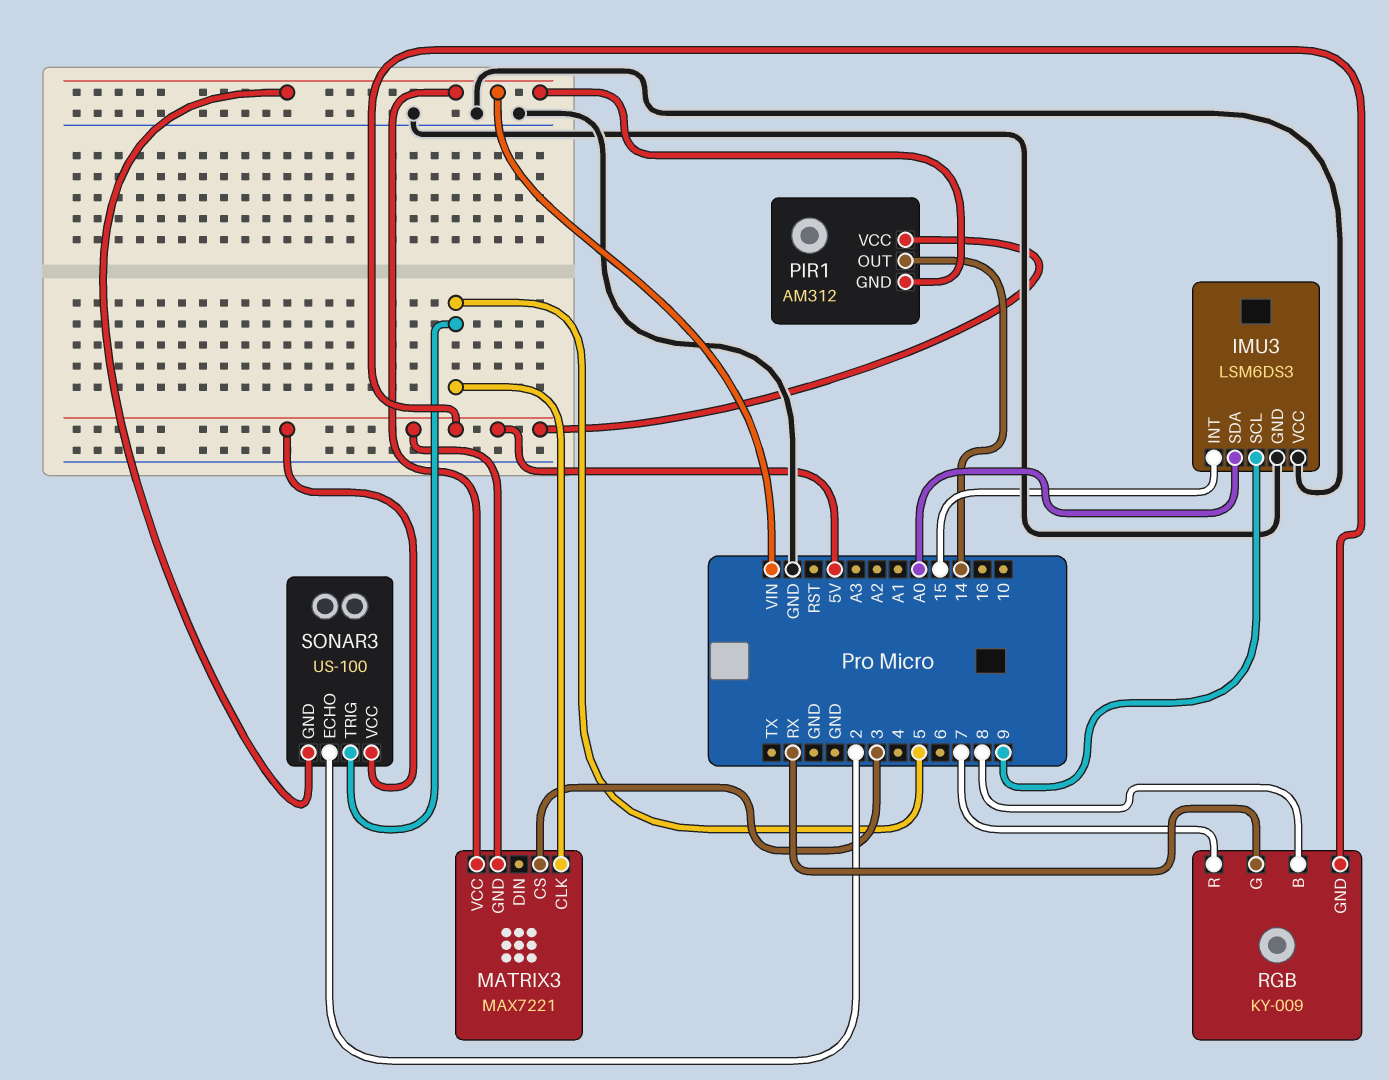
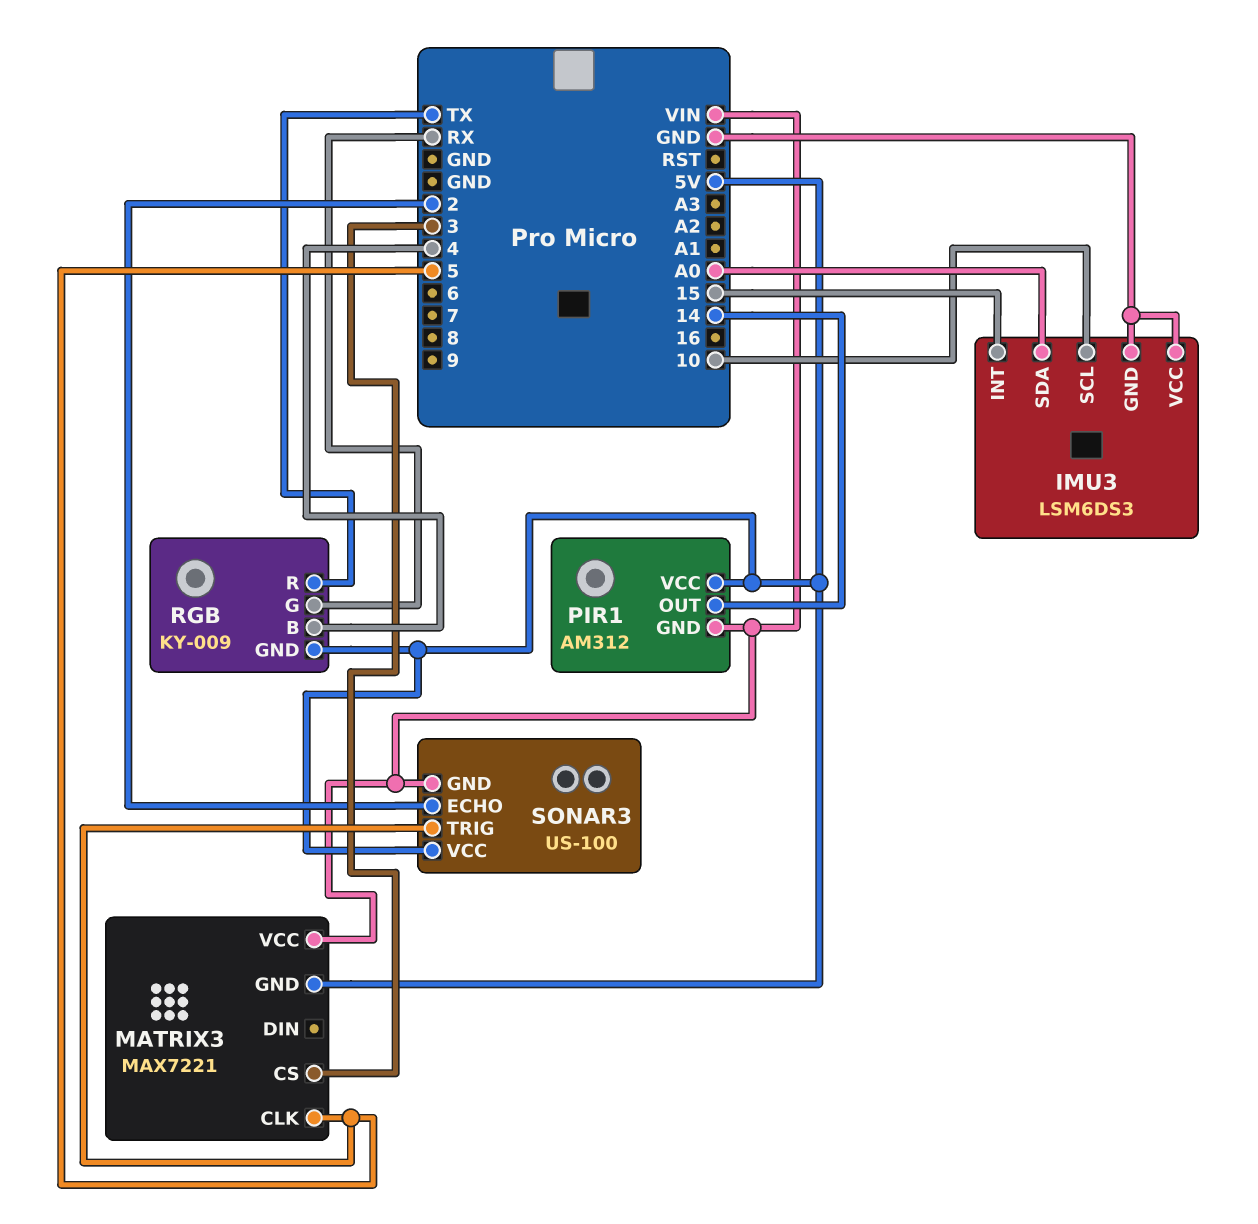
IMU3 pin SCL: 9 -> 10
RGB pin B: 8 -> 4
RGB pin R: 7 -> TX

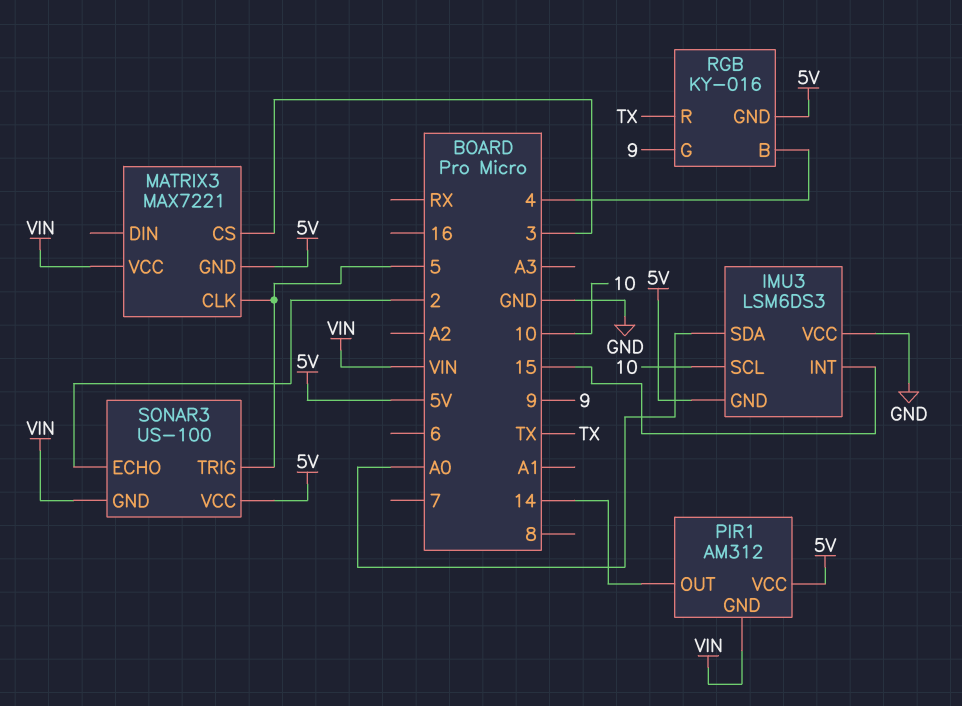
IMU3 pin GND: GND -> 5V
RGB: KY-009 -> KY-016
RGB pin G: RX -> 9

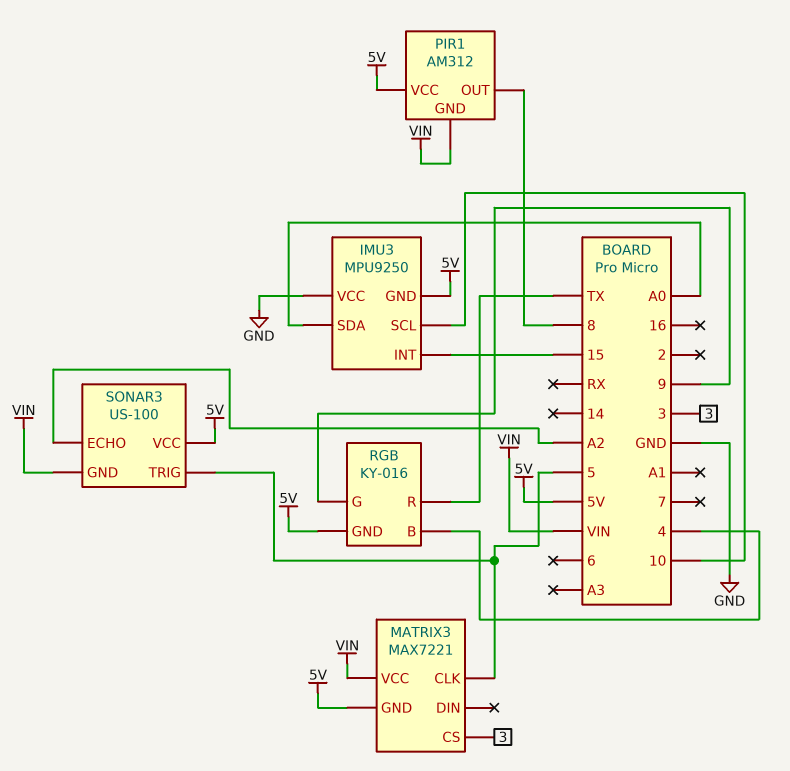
IMU3: LSM6DS3 -> MPU9250
PIR1 pin OUT: 14 -> 8
SONAR3 pin ECHO: 2 -> A2

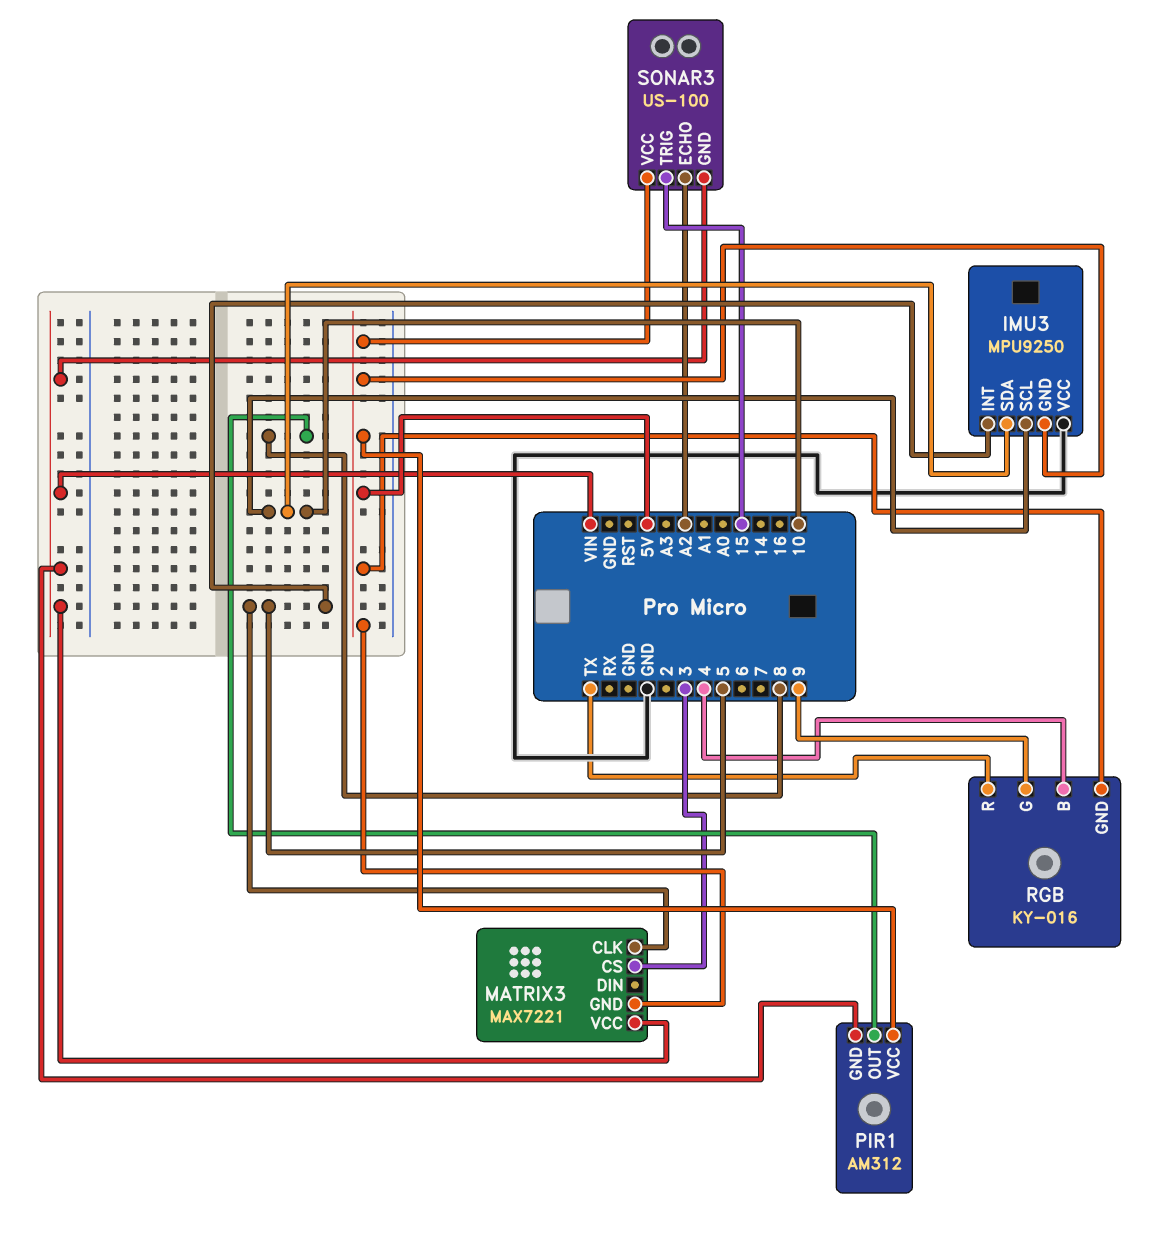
IMU3 pin INT: 15 -> 5
IMU3 pin SDA: A0 -> 10
SONAR3 pin TRIG: 5 -> 15

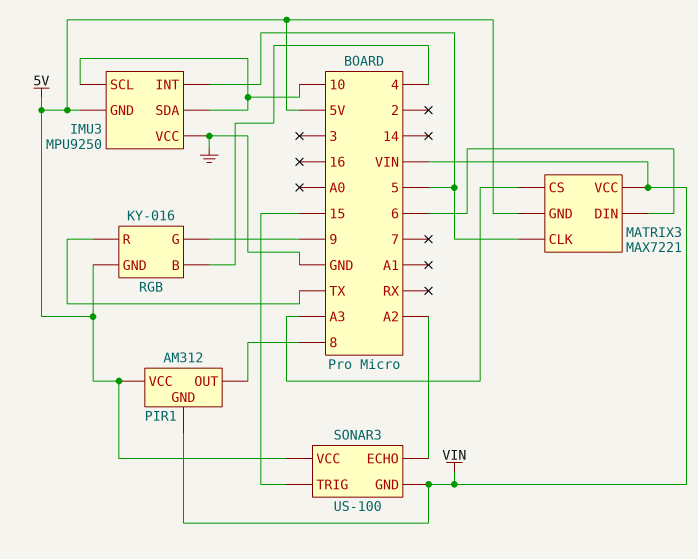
MATRIX3 pin CS: 3 -> A3
MATRIX3 pin DIN: none -> 6

